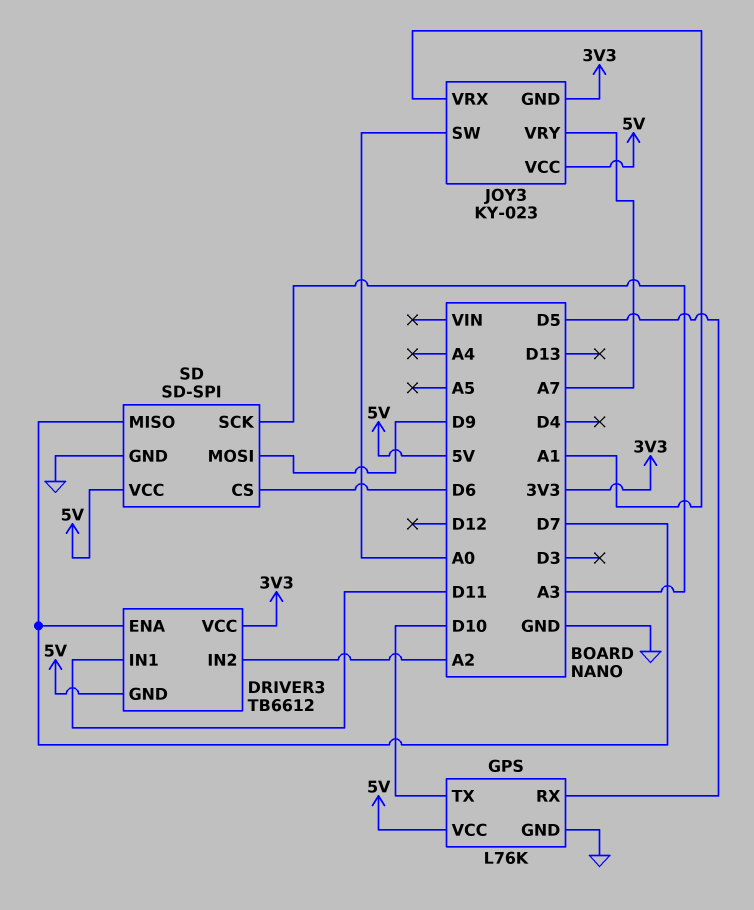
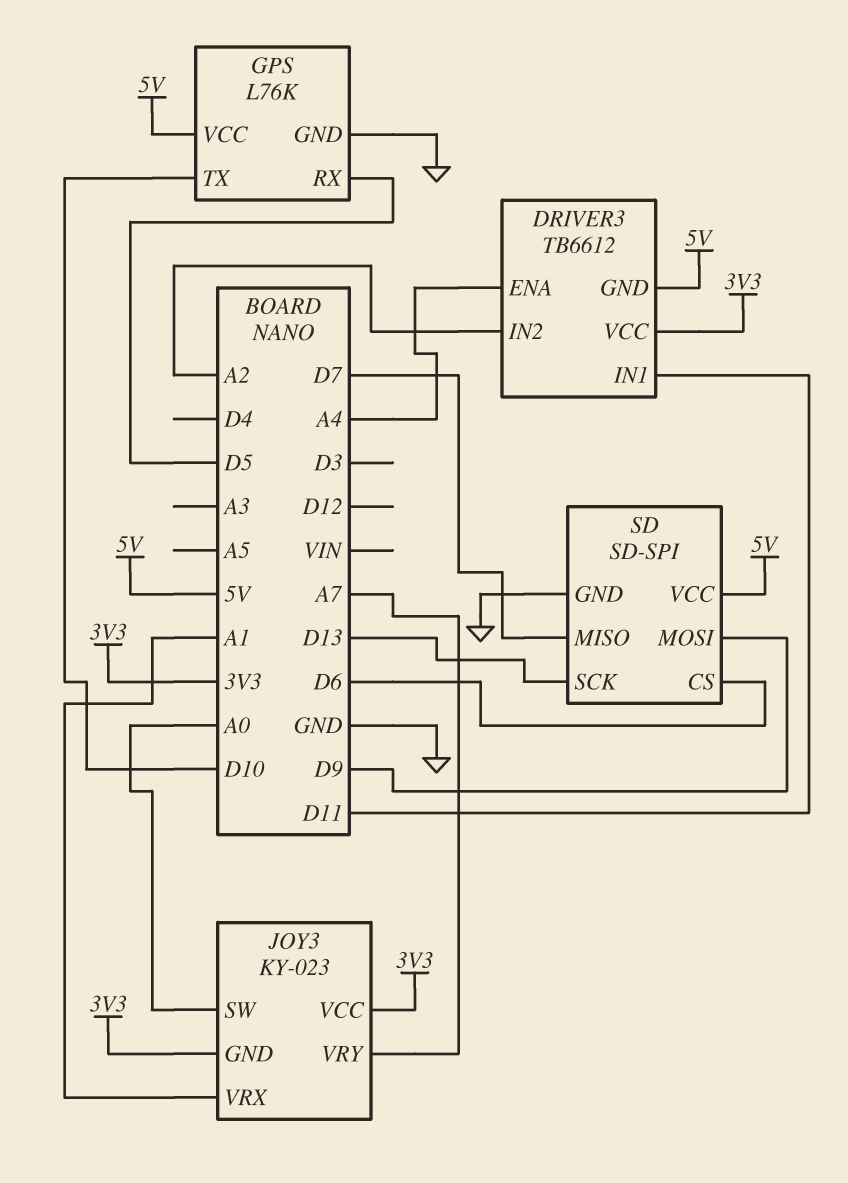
DRIVER3 pin ENA: D7 -> A4
JOY3 pin VCC: 5V -> 3V3
SD pin SCK: A3 -> D13

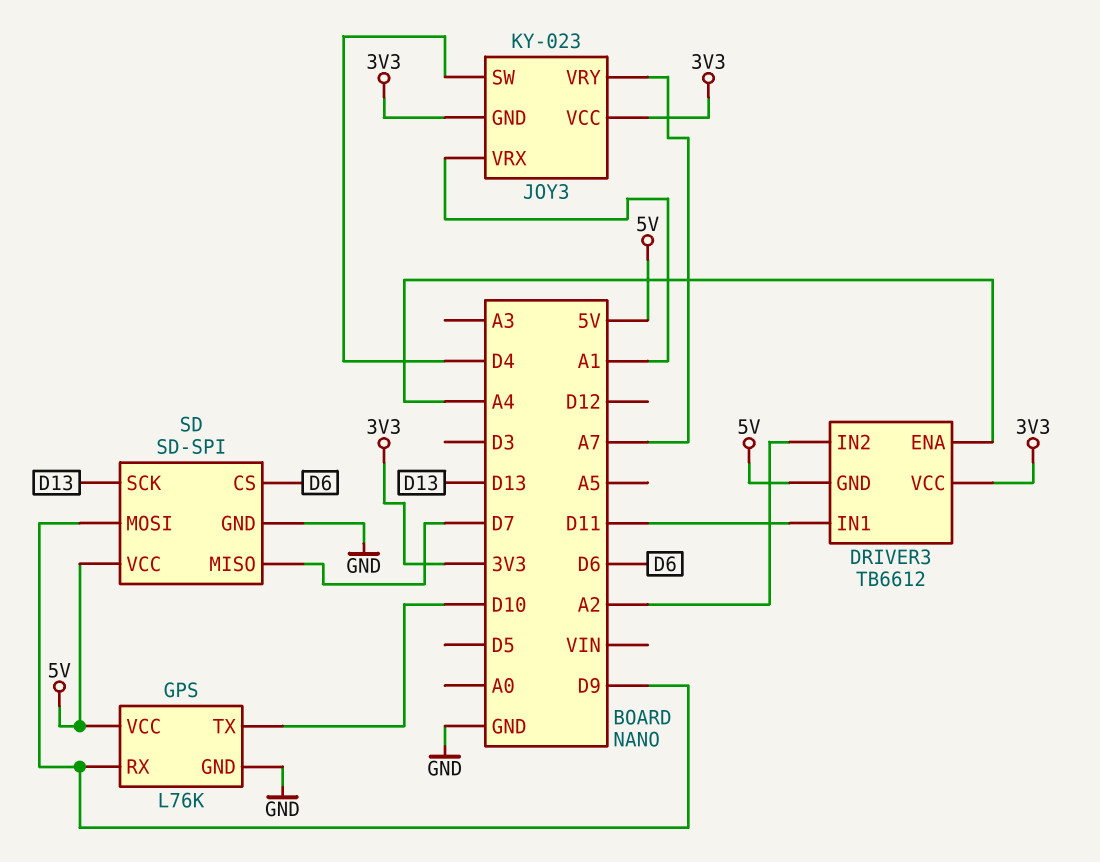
GPS pin RX: D5 -> D9
JOY3 pin SW: A0 -> D4

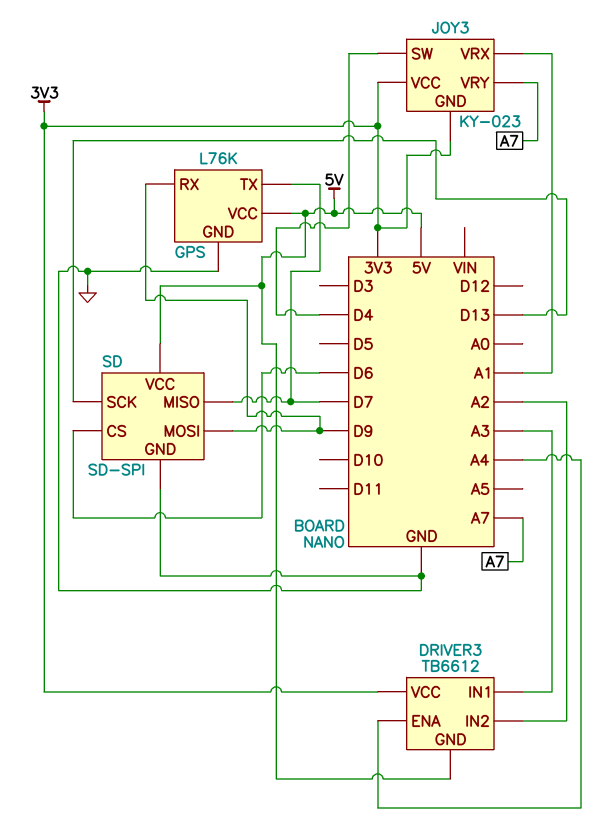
DRIVER3 pin IN1: D11 -> A3
GPS pin TX: D10 -> D7

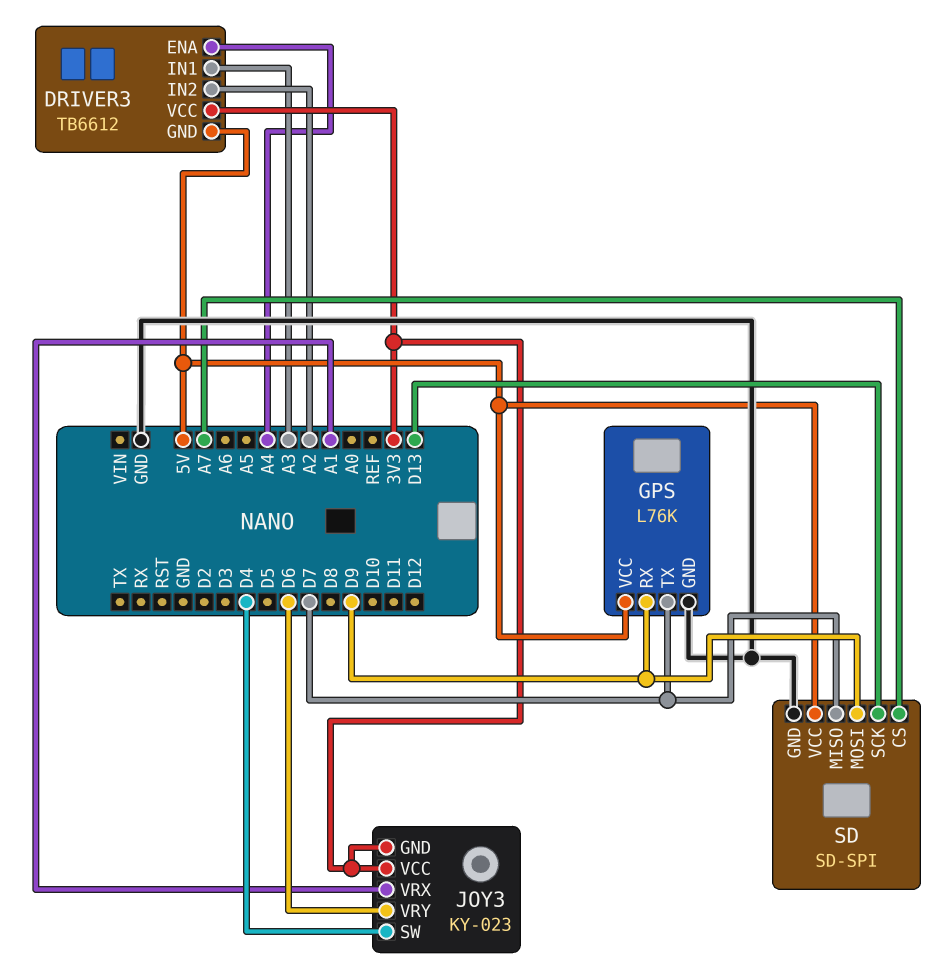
JOY3 pin VRY: A7 -> D6
SD pin CS: D6 -> A7

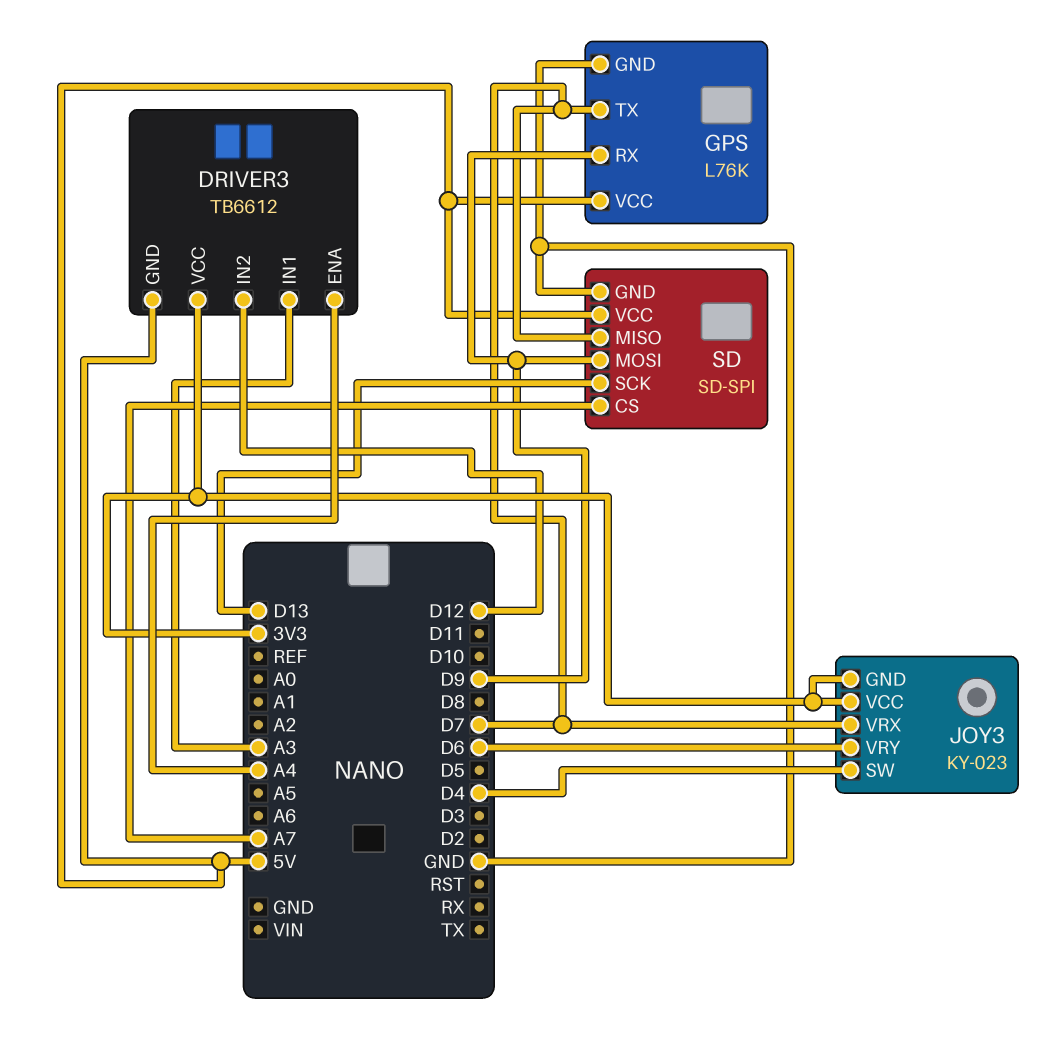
DRIVER3 pin IN2: A2 -> D12
JOY3 pin VRX: A1 -> D7

